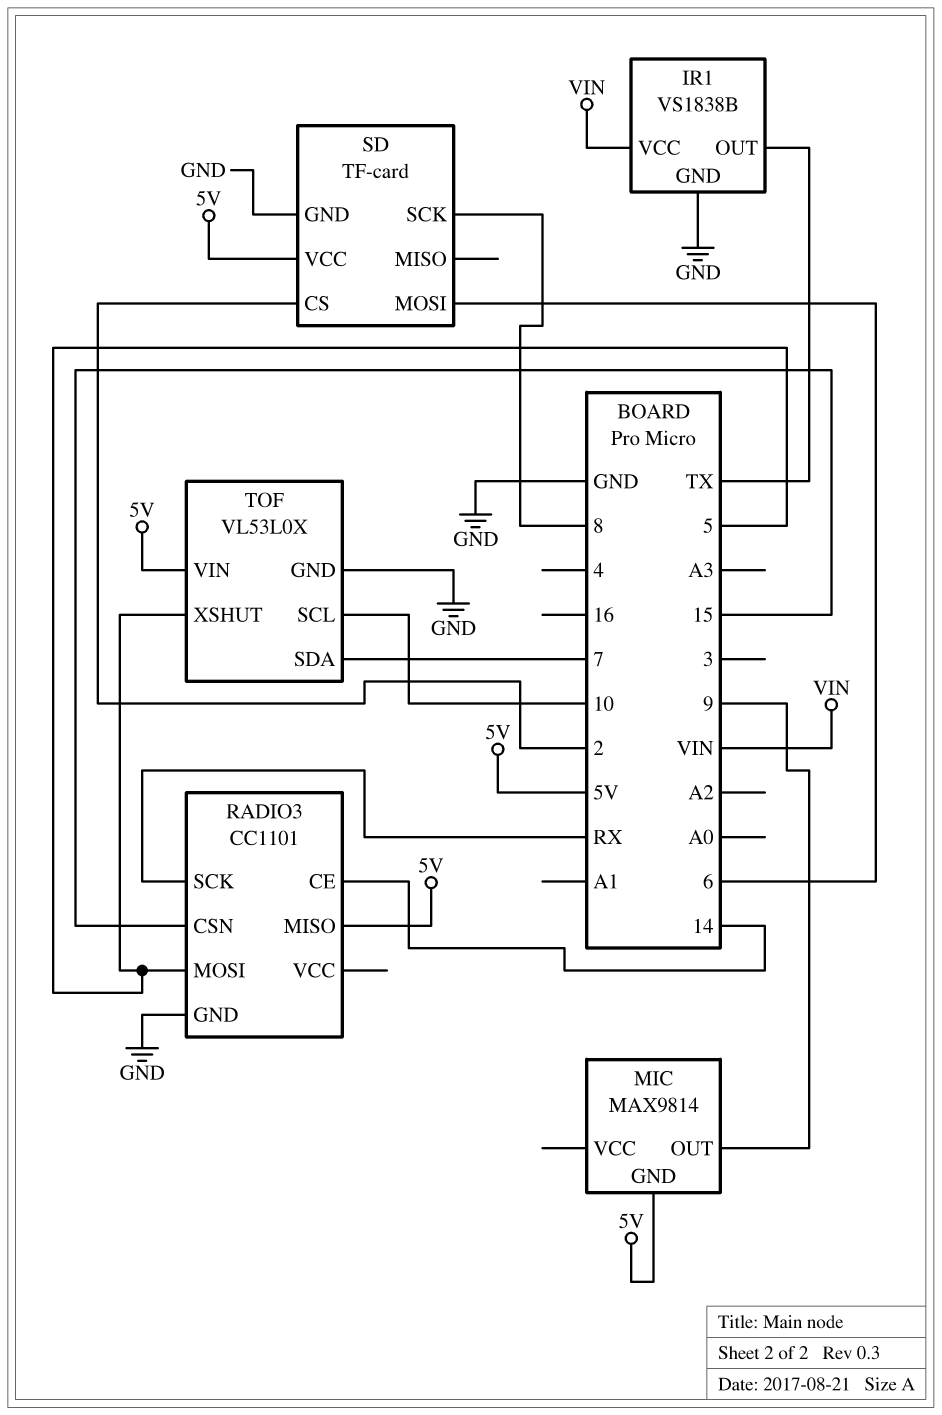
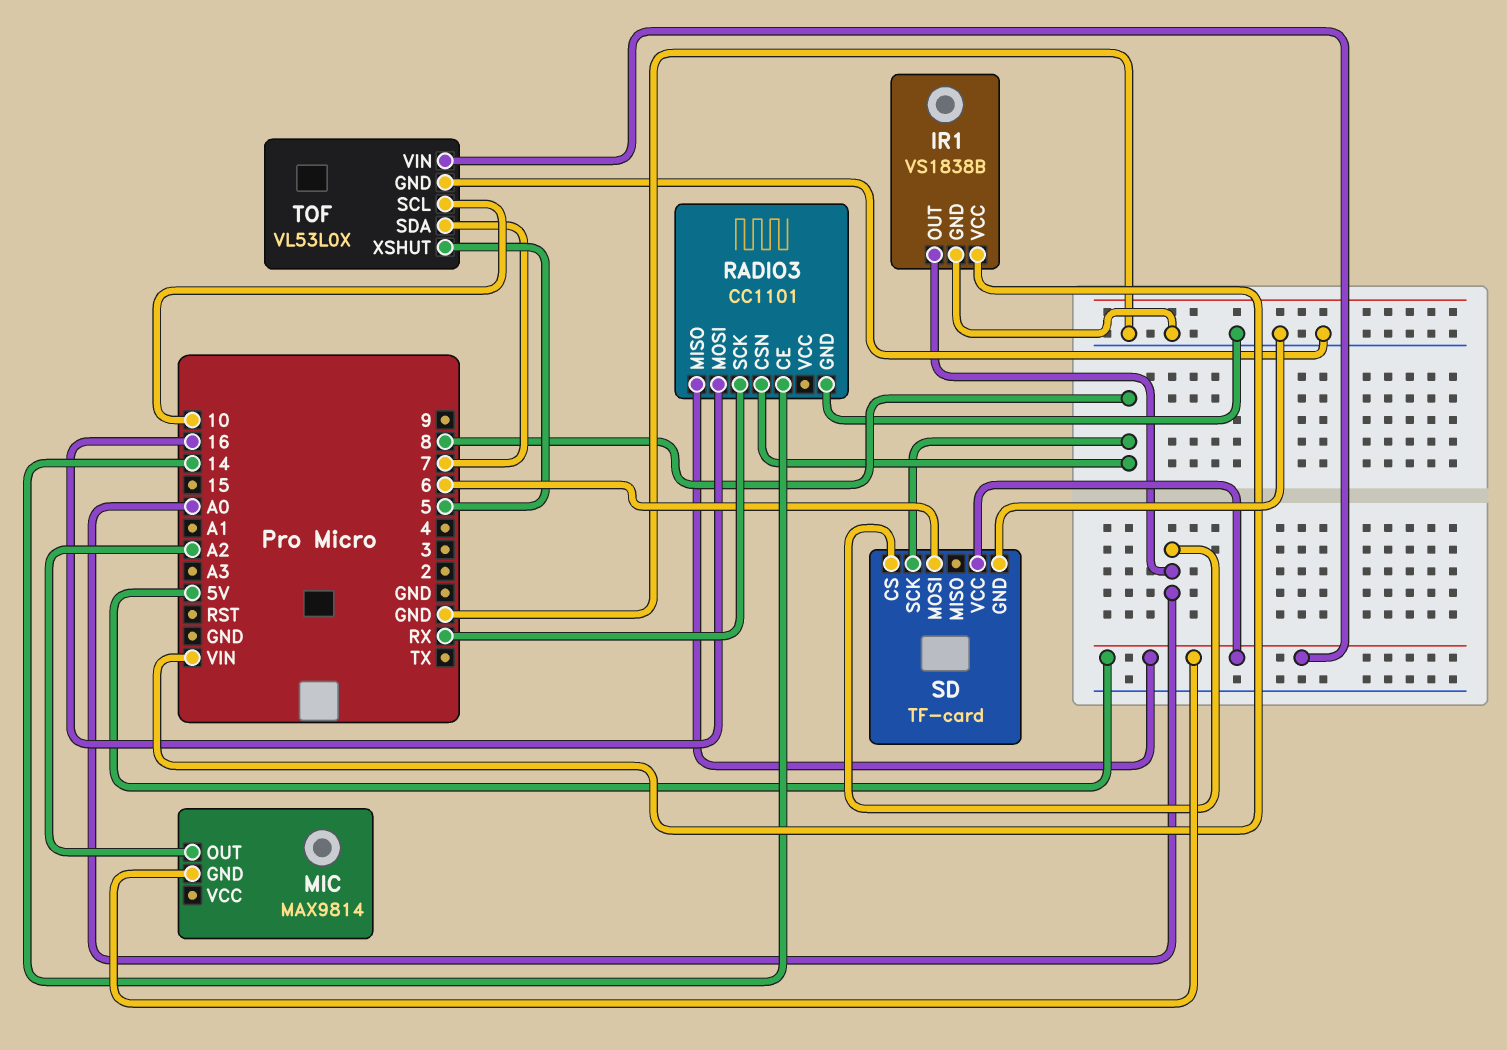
IR1 pin OUT: TX -> A0
MIC pin OUT: 9 -> A2
RADIO3 pin CSN: 15 -> 8
RADIO3 pin MOSI: 5 -> 16
SD pin CS: 2 -> A0

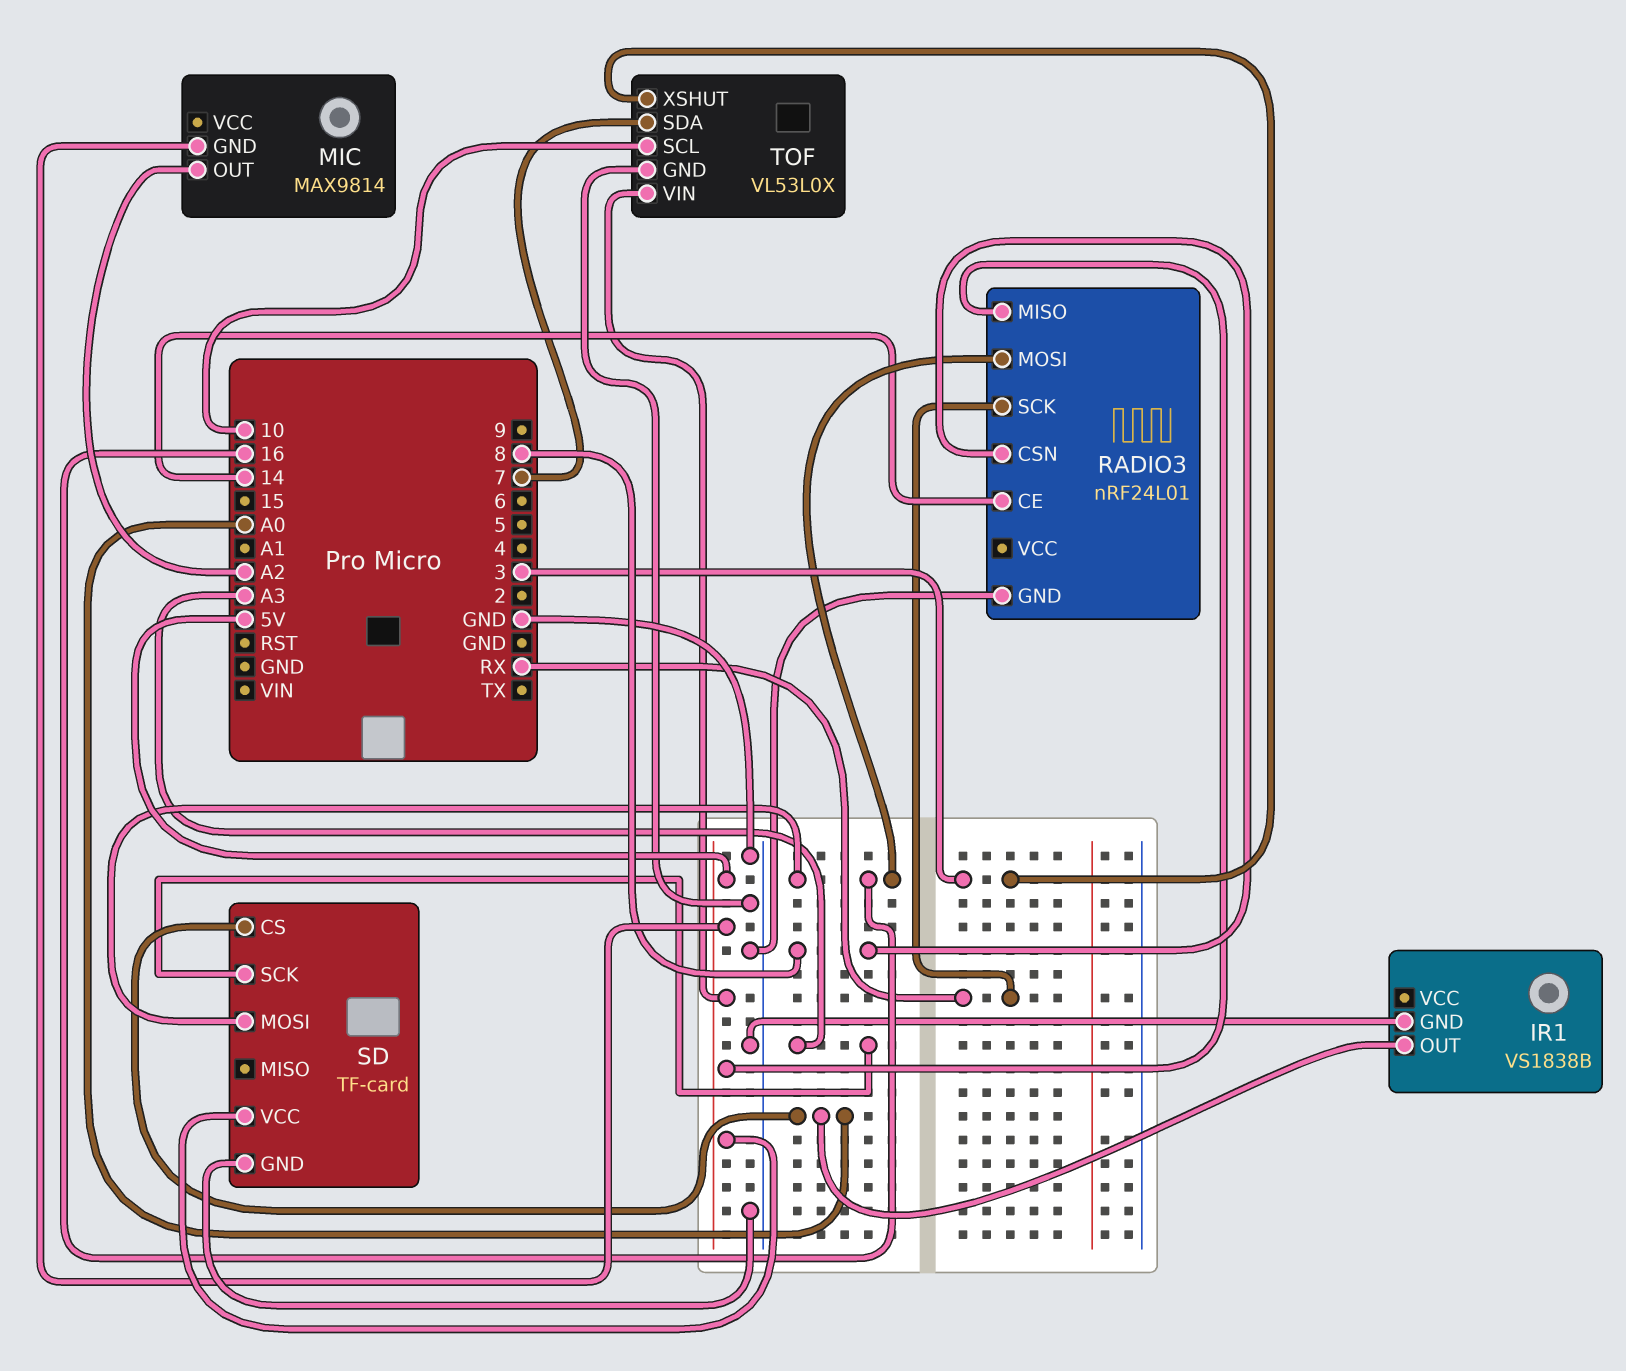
IR1 pin VCC: VIN -> none
RADIO3: CC1101 -> nRF24L01
SD pin MOSI: 6 -> 16
SD pin SCK: 8 -> A3
TOF pin XSHUT: 5 -> 3

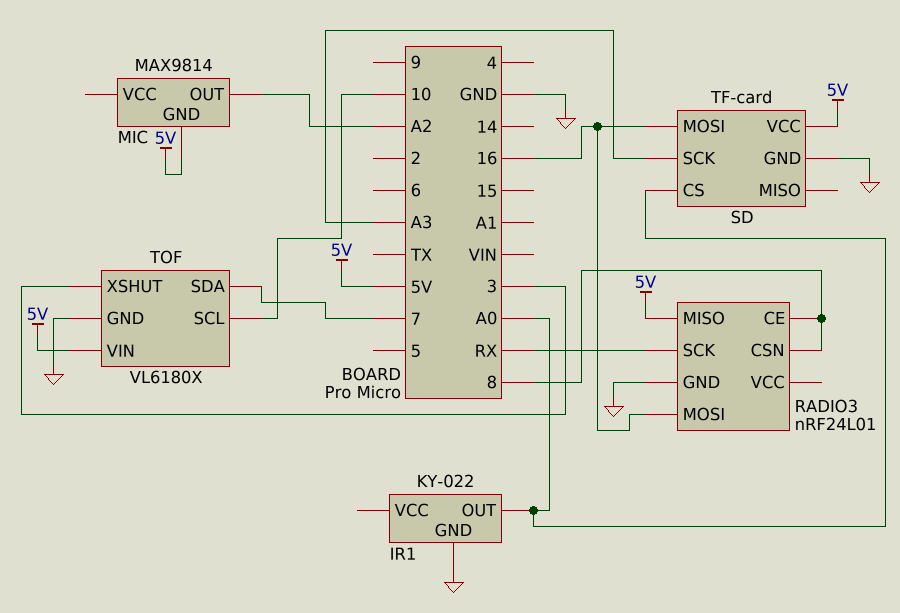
IR1: VS1838B -> KY-022
RADIO3 pin CE: 14 -> 8
TOF: VL53L0X -> VL6180X

